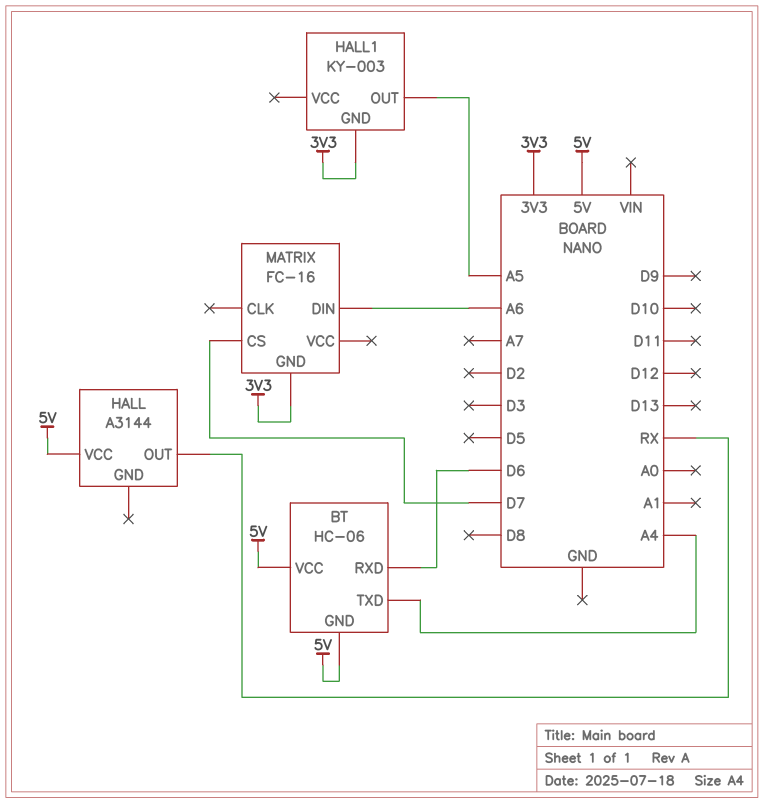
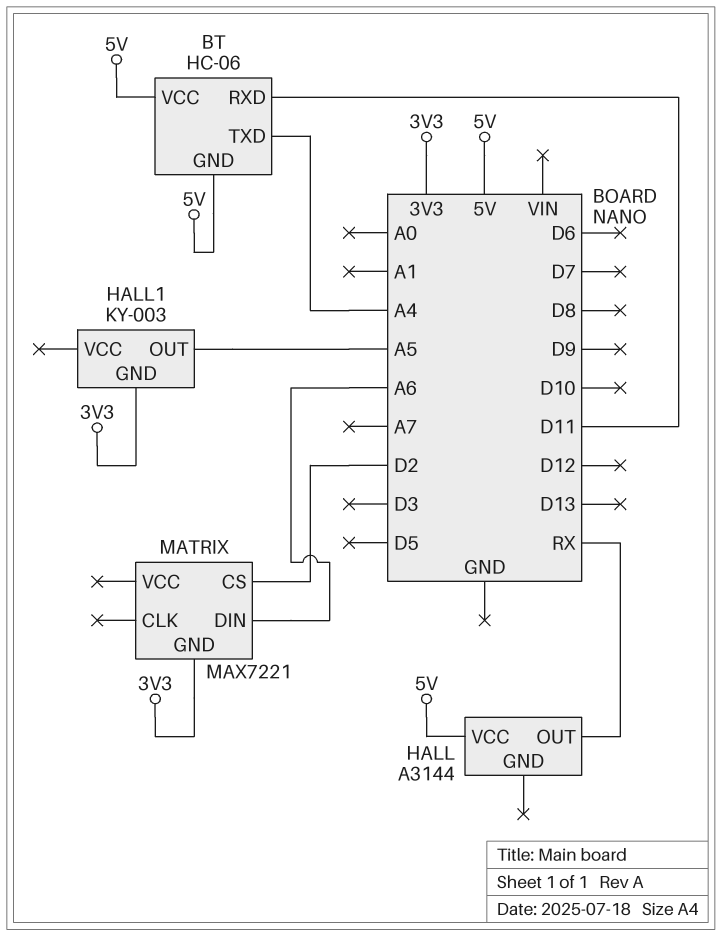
BT pin RXD: D6 -> D11
MATRIX: FC-16 -> MAX7221
MATRIX pin CS: D7 -> D2

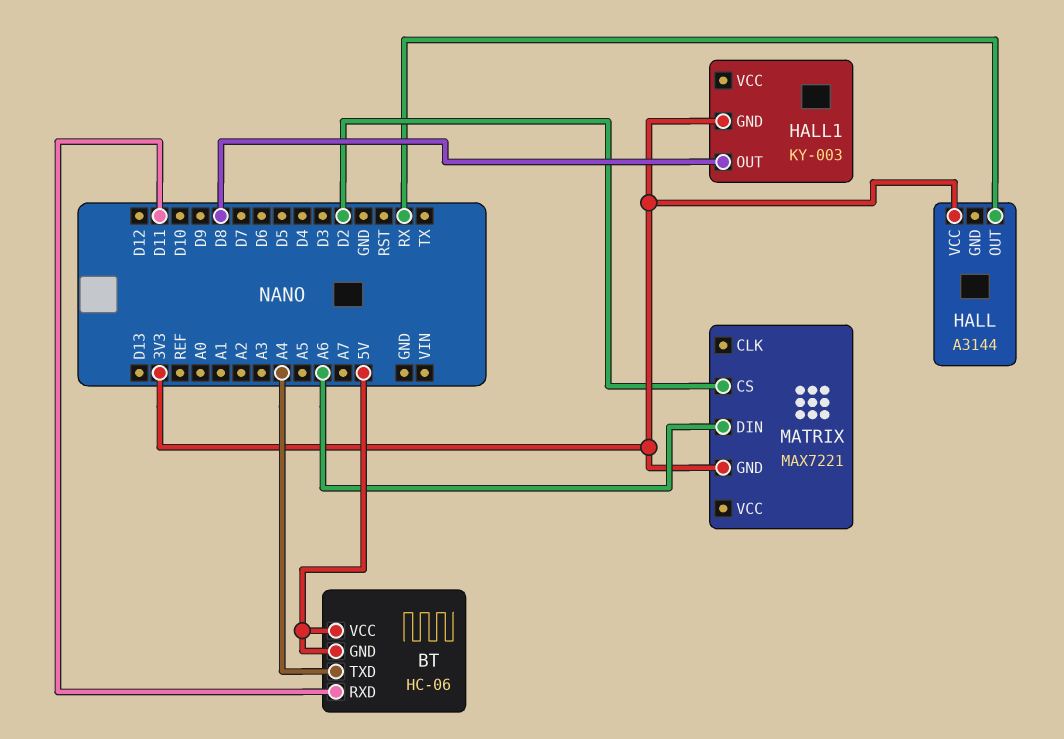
HALL pin VCC: 5V -> 3V3
HALL1 pin OUT: A5 -> D8

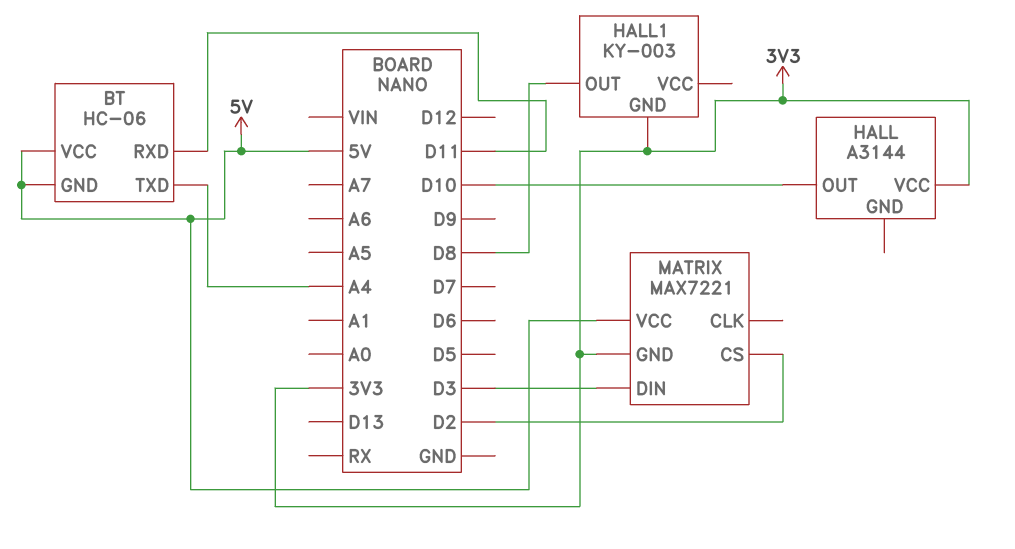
HALL pin OUT: RX -> D10
MATRIX pin DIN: A6 -> D3
MATRIX pin VCC: none -> 5V

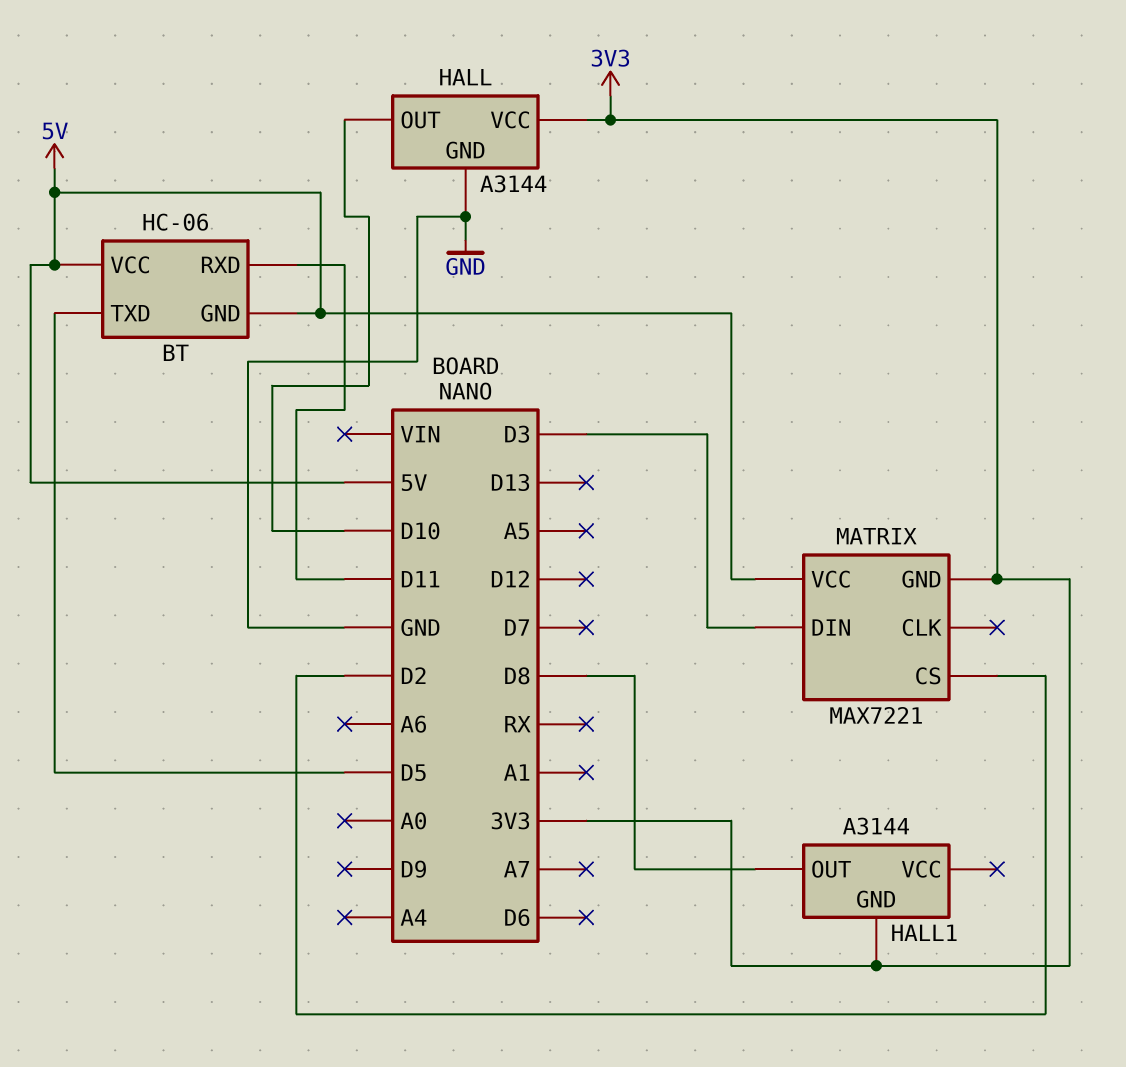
BT pin TXD: A4 -> D5
HALL pin GND: none -> GND
HALL1: KY-003 -> A3144

